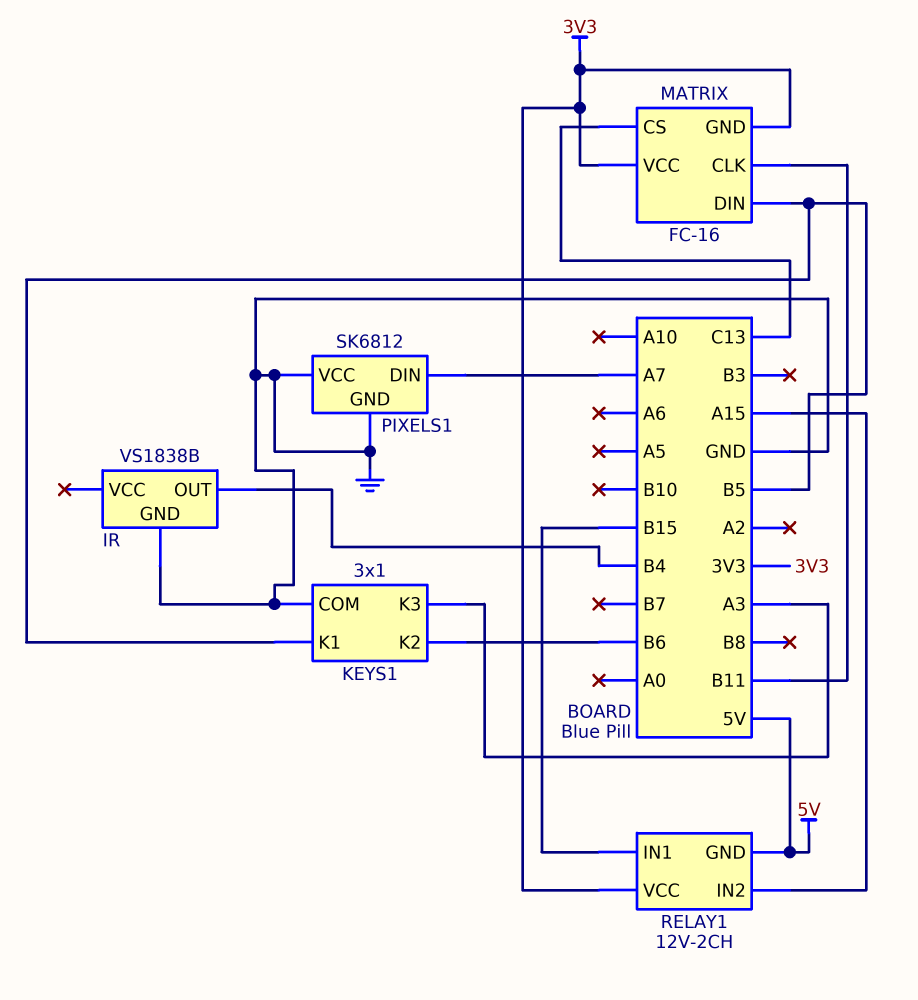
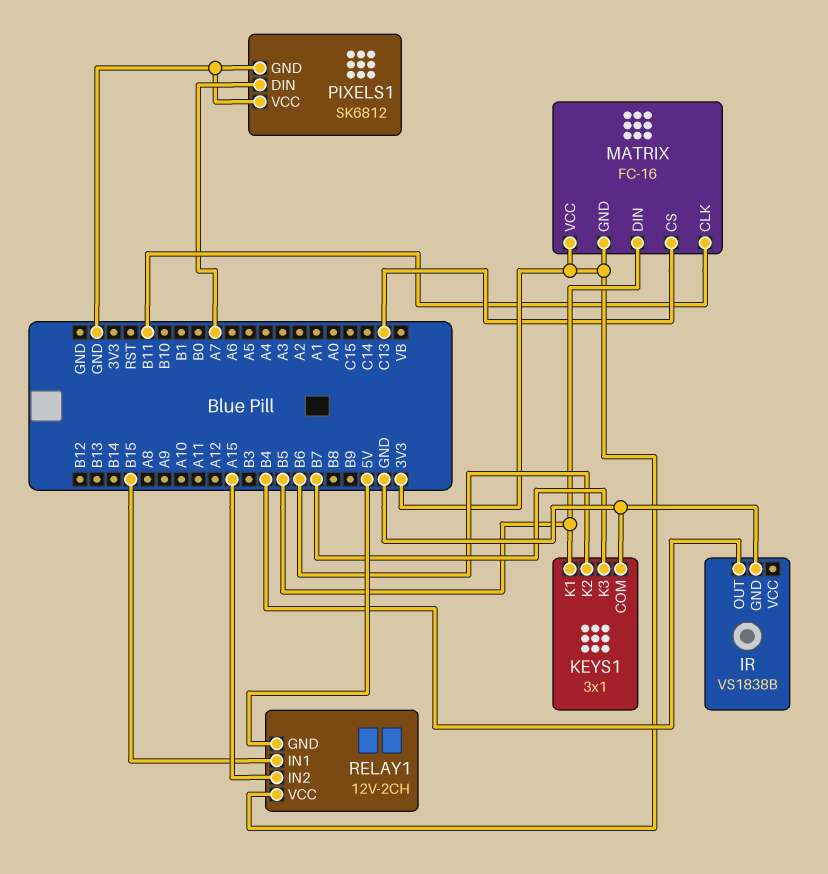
KEYS1 pin K3: A3 -> B7

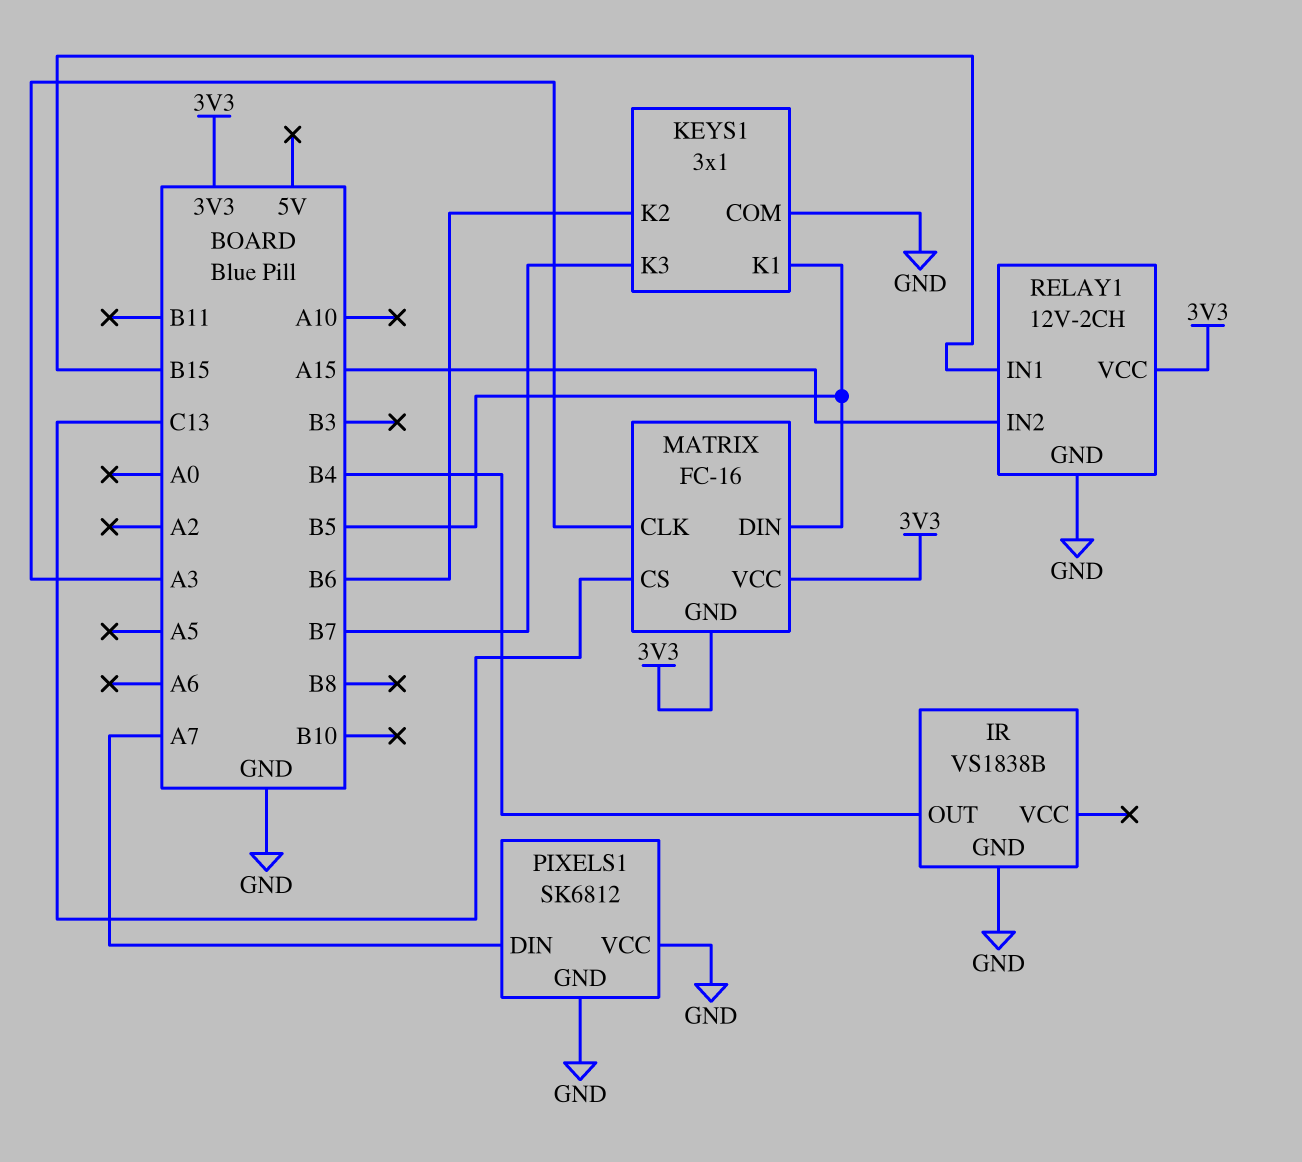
MATRIX pin CLK: B11 -> A3
RELAY1 pin GND: 5V -> GND

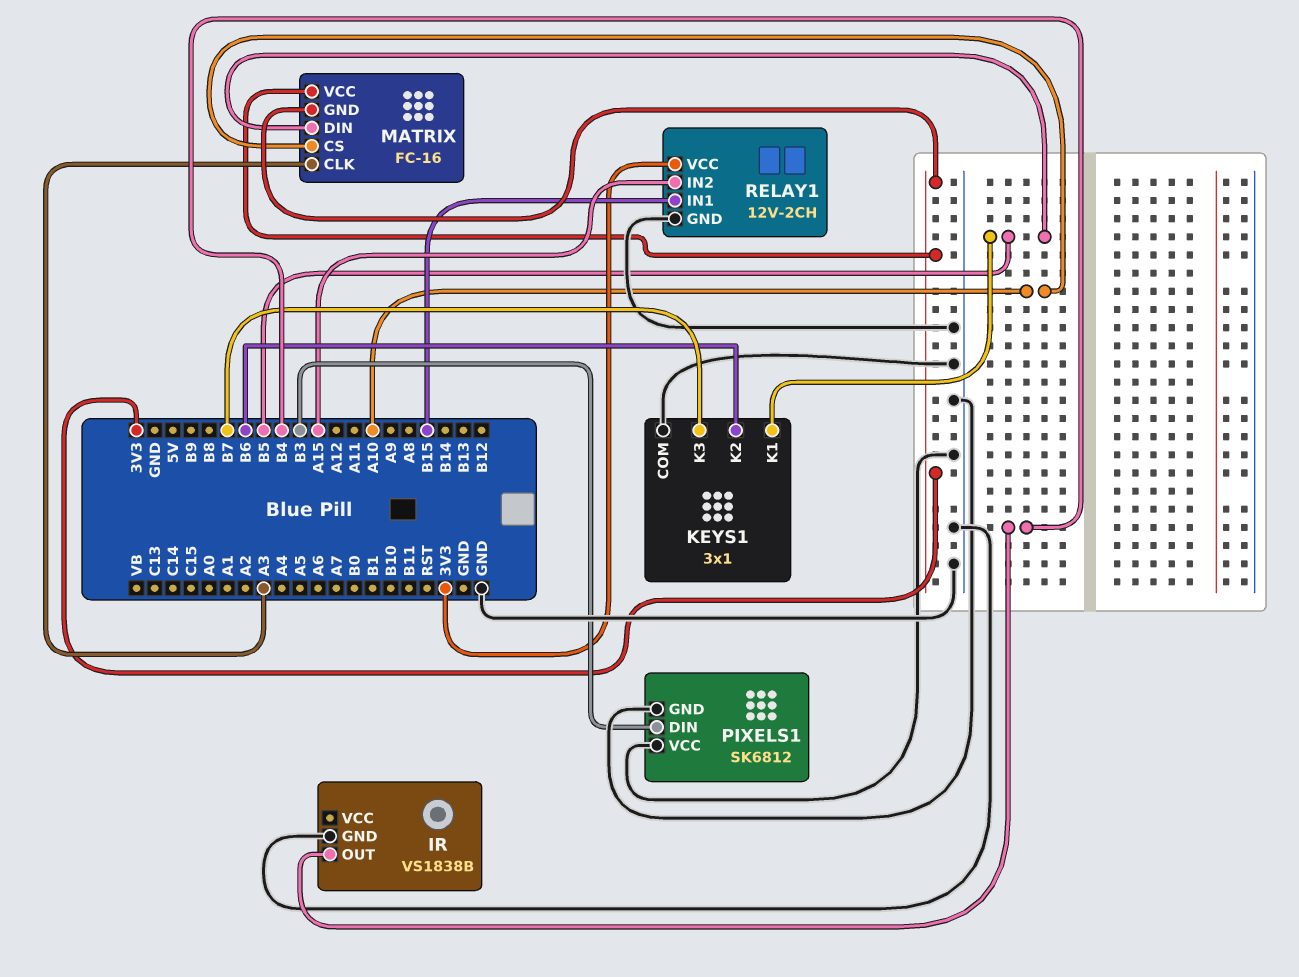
MATRIX pin CS: C13 -> A10
PIXELS1 pin DIN: A7 -> B3

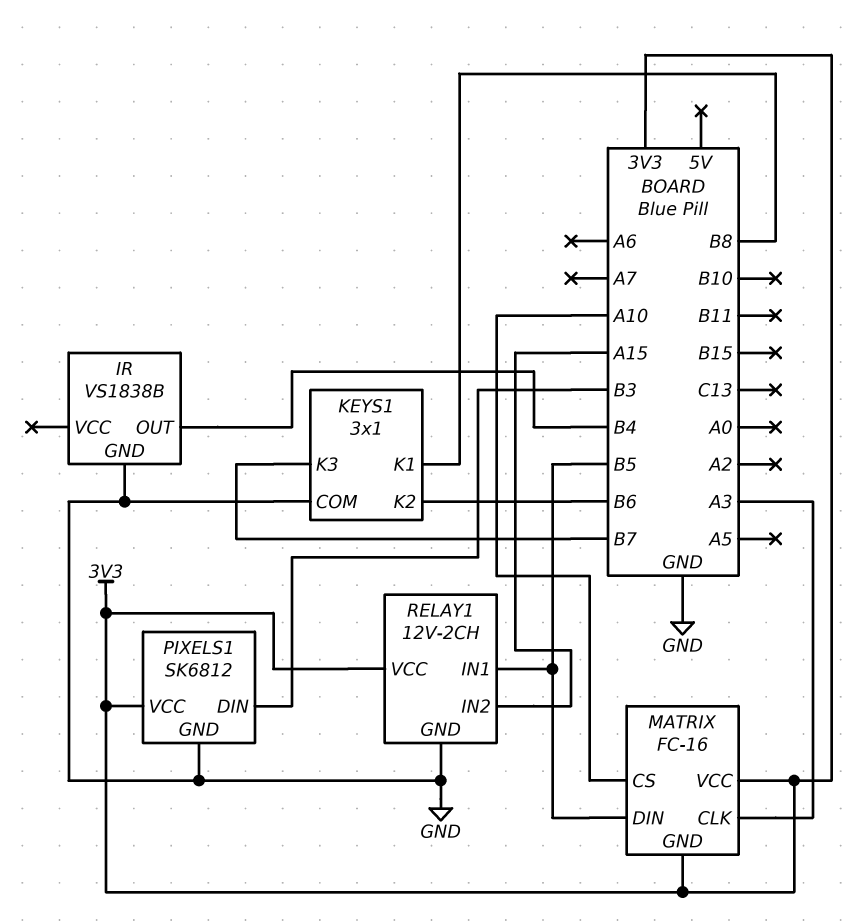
KEYS1 pin K1: B5 -> B8
PIXELS1 pin VCC: GND -> 3V3
RELAY1 pin IN1: B15 -> B5

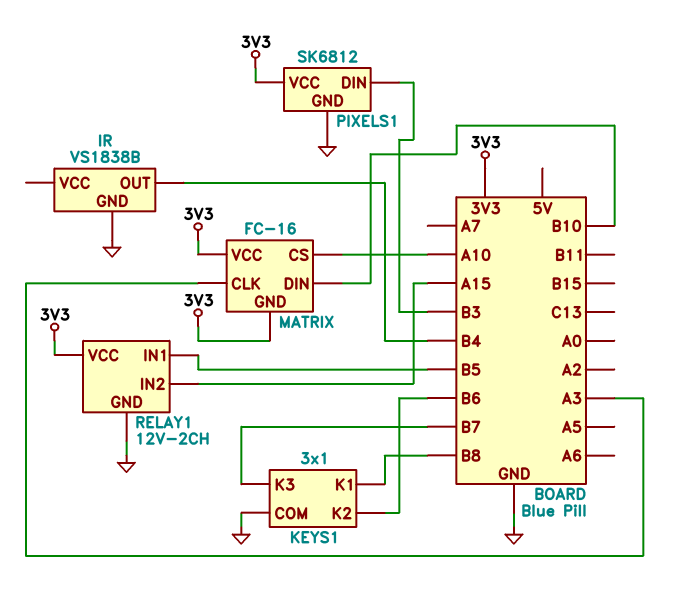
MATRIX pin DIN: B5 -> B10

